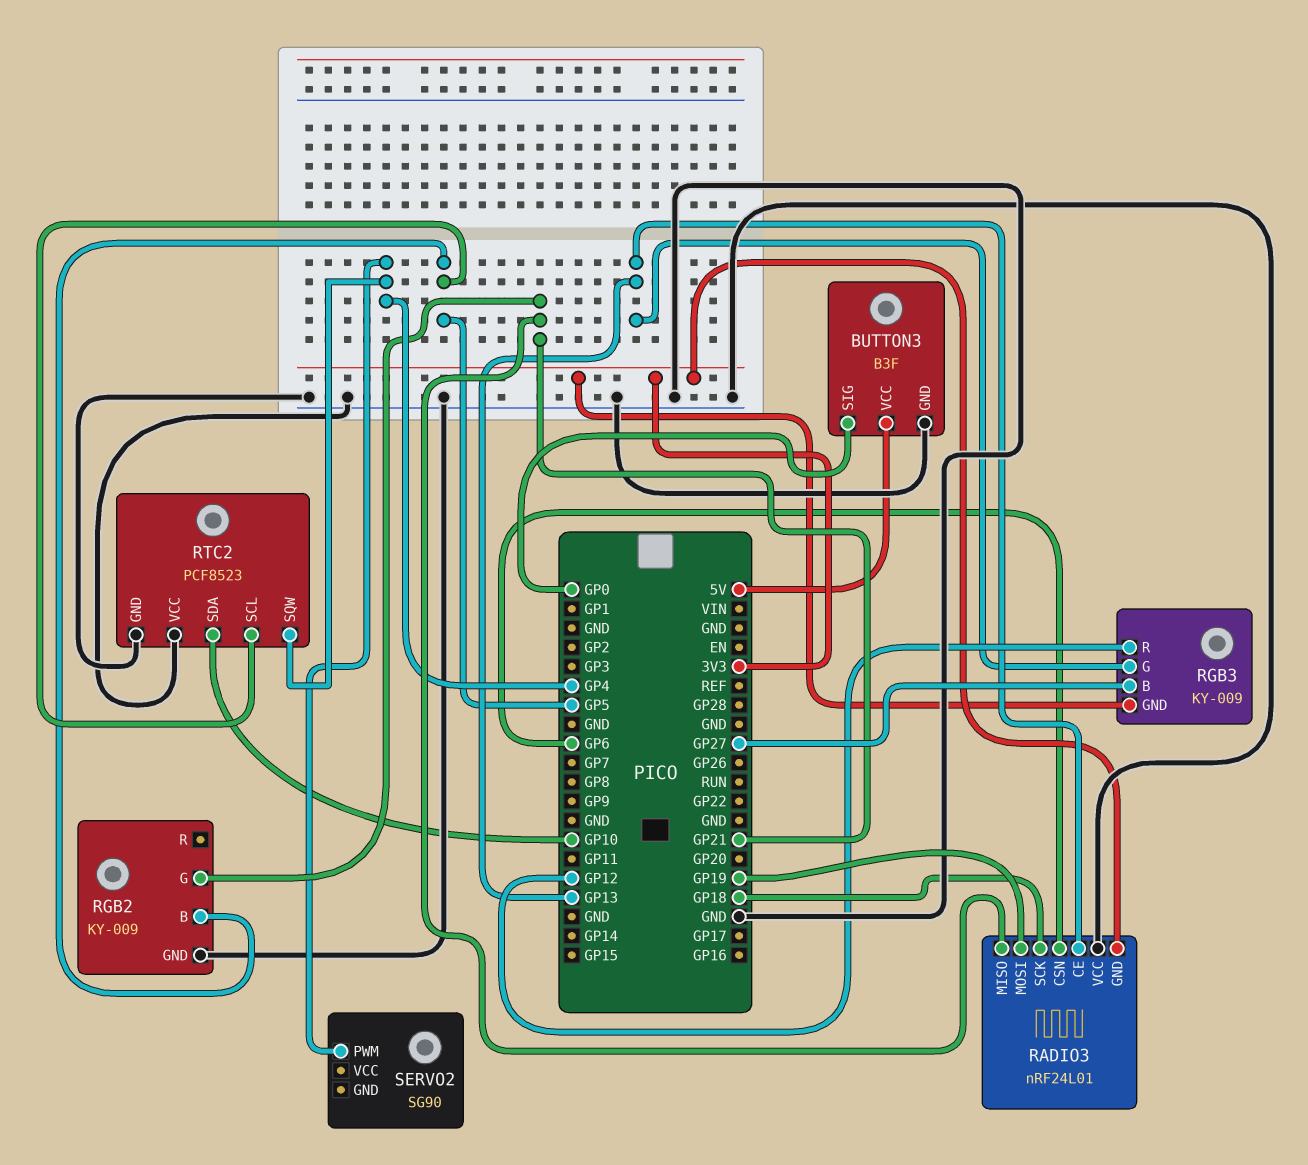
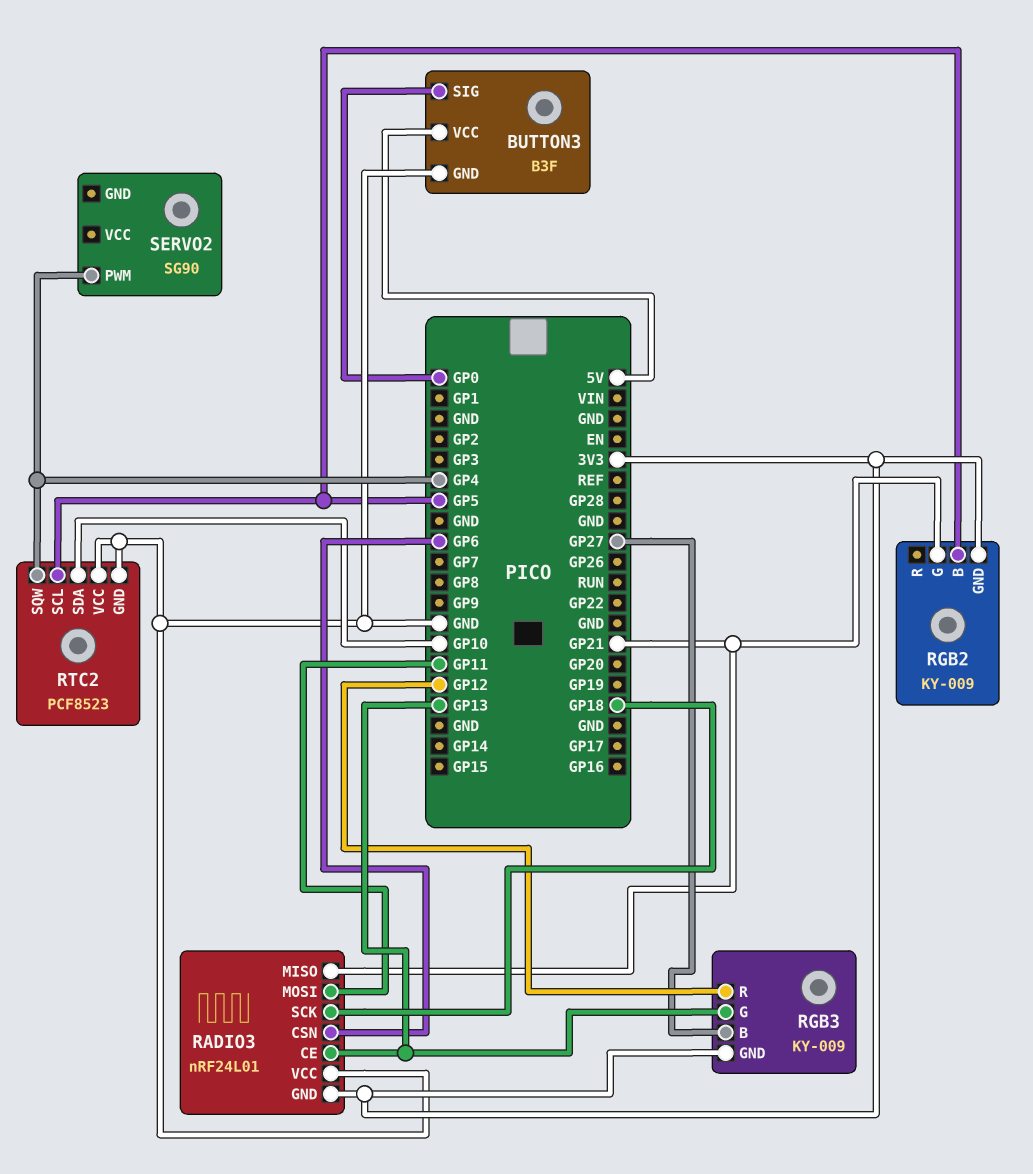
RADIO3 pin MOSI: GP19 -> GP11
RGB2 pin GND: GND -> 3V3

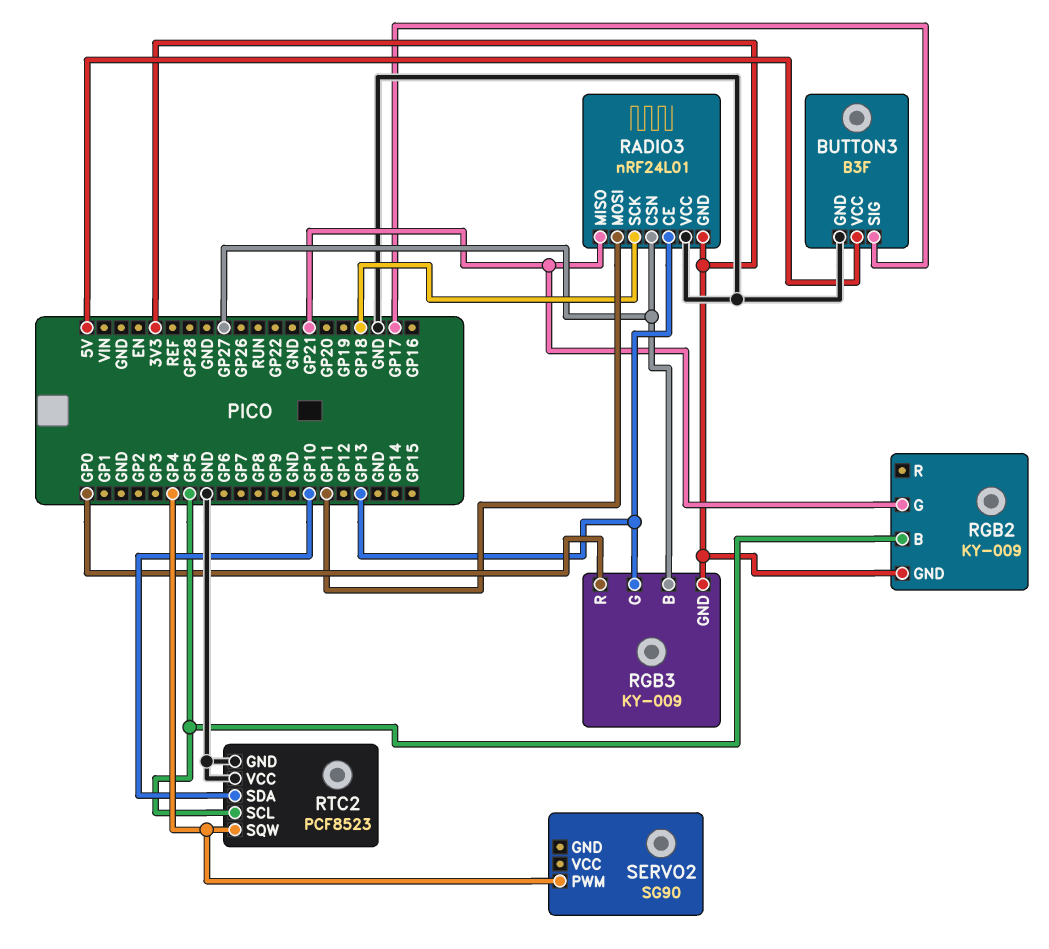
BUTTON3 pin SIG: GP0 -> GP17
RADIO3 pin CSN: GP6 -> GP27
RGB3 pin R: GP12 -> GP0

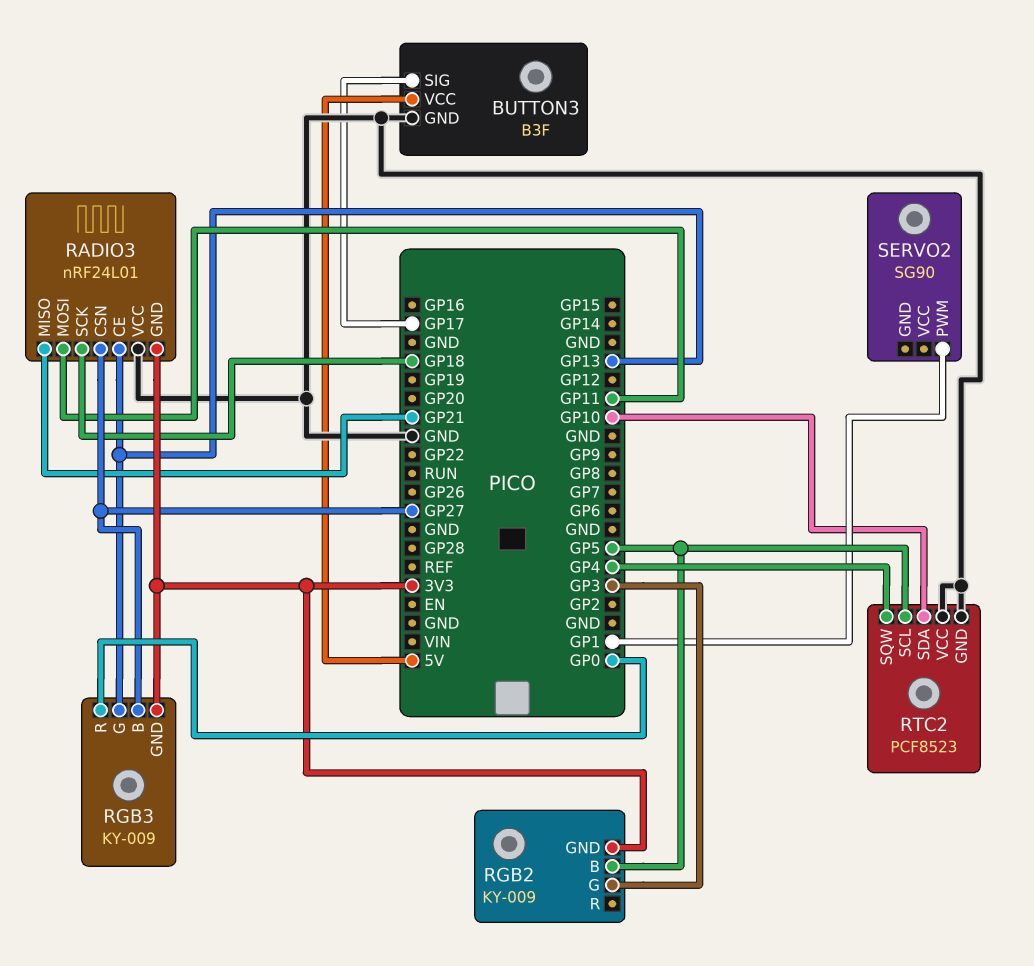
RGB2 pin G: GP21 -> GP3
SERVO2 pin PWM: GP4 -> GP1

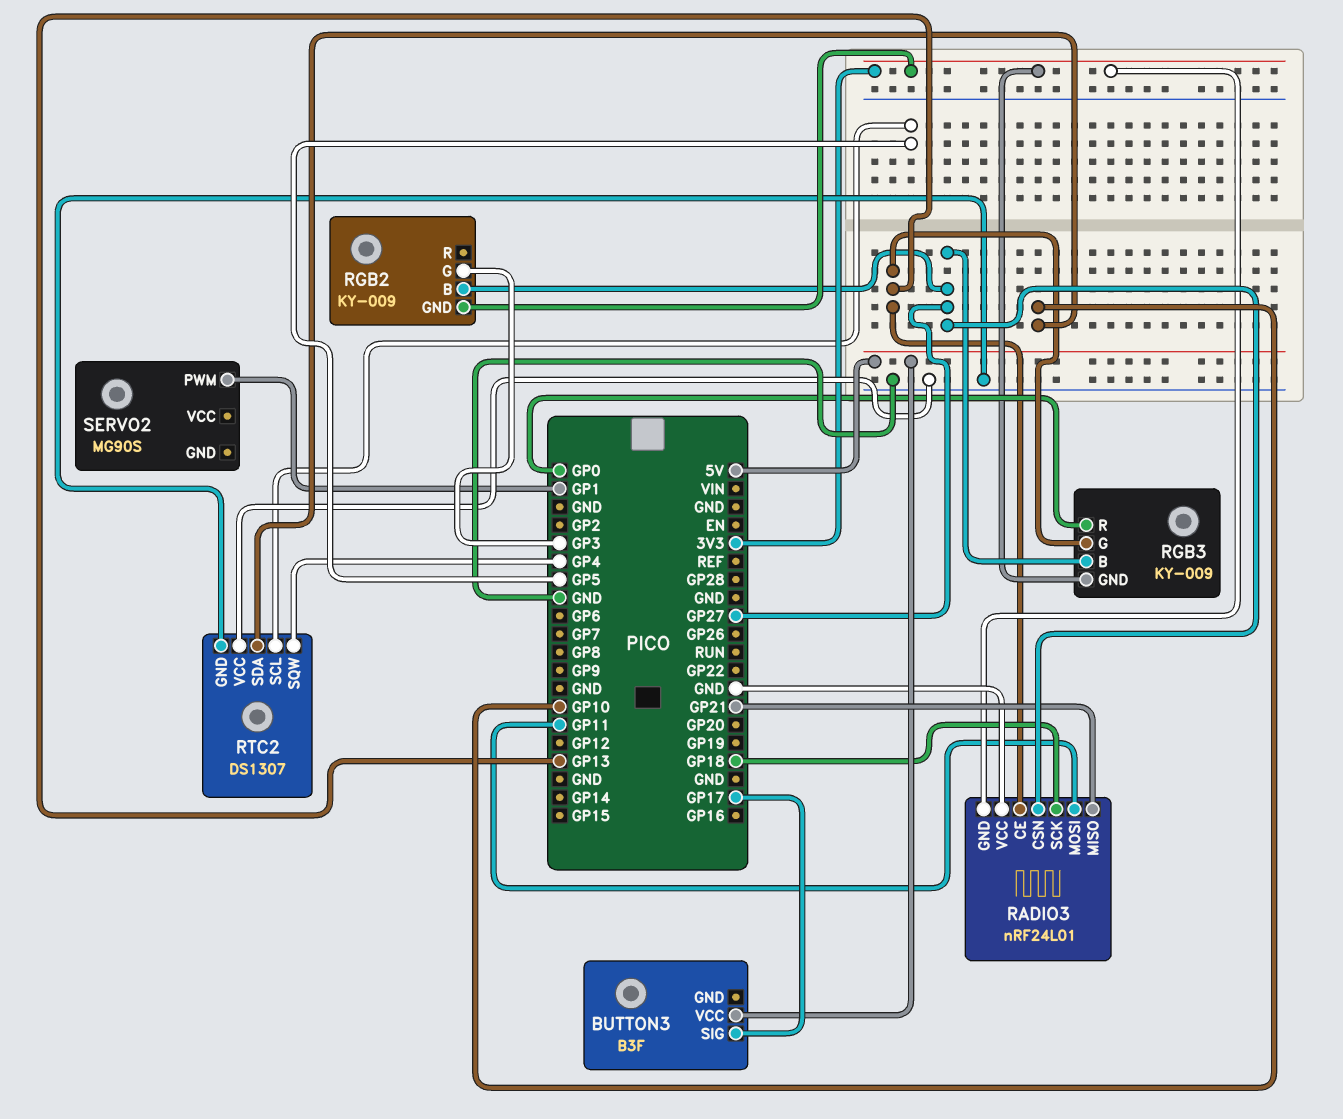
BUTTON3 pin GND: GND -> none
RGB2 pin B: GP5 -> GP27
RTC2: PCF8523 -> DS1307
SERVO2: SG90 -> MG90S

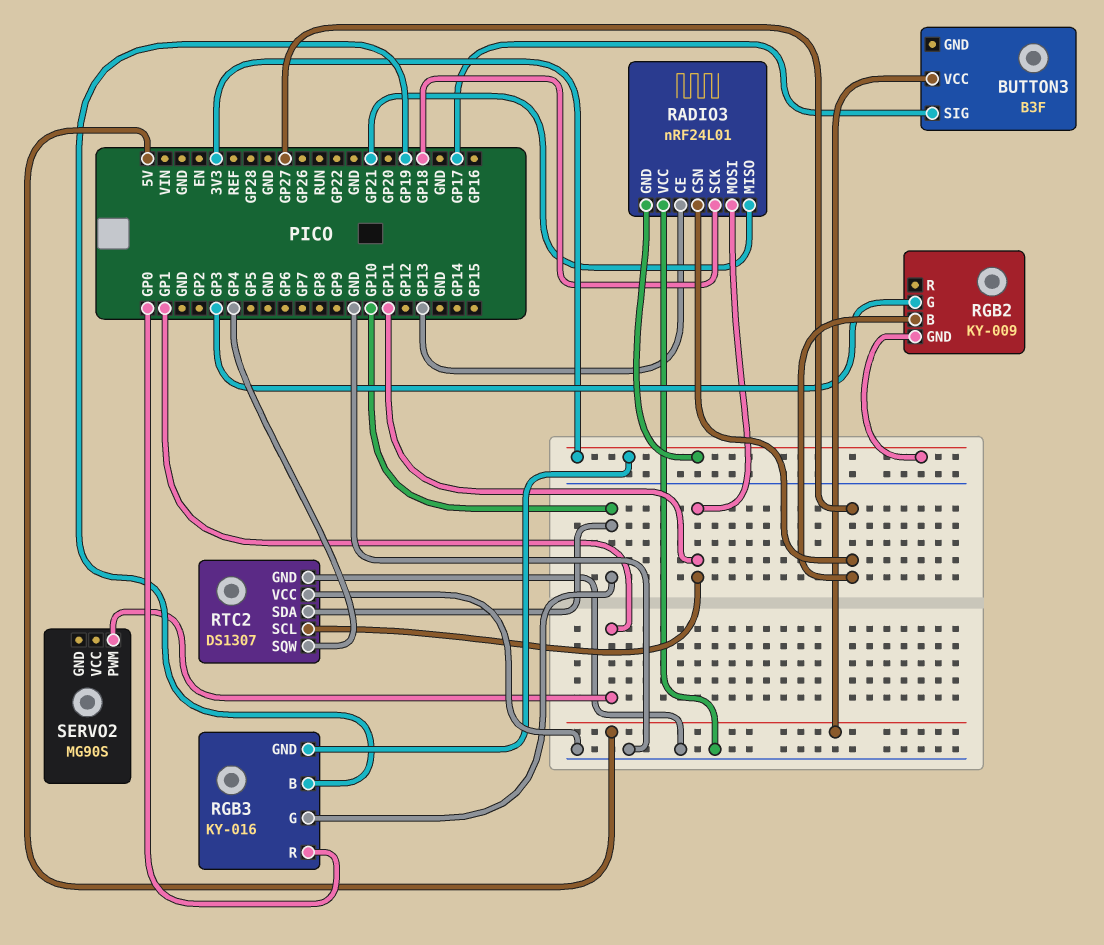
RGB3: KY-009 -> KY-016
RGB3 pin B: GP27 -> GP19
RGB3 pin G: GP13 -> GP10
RTC2 pin SCL: GP5 -> GP11

